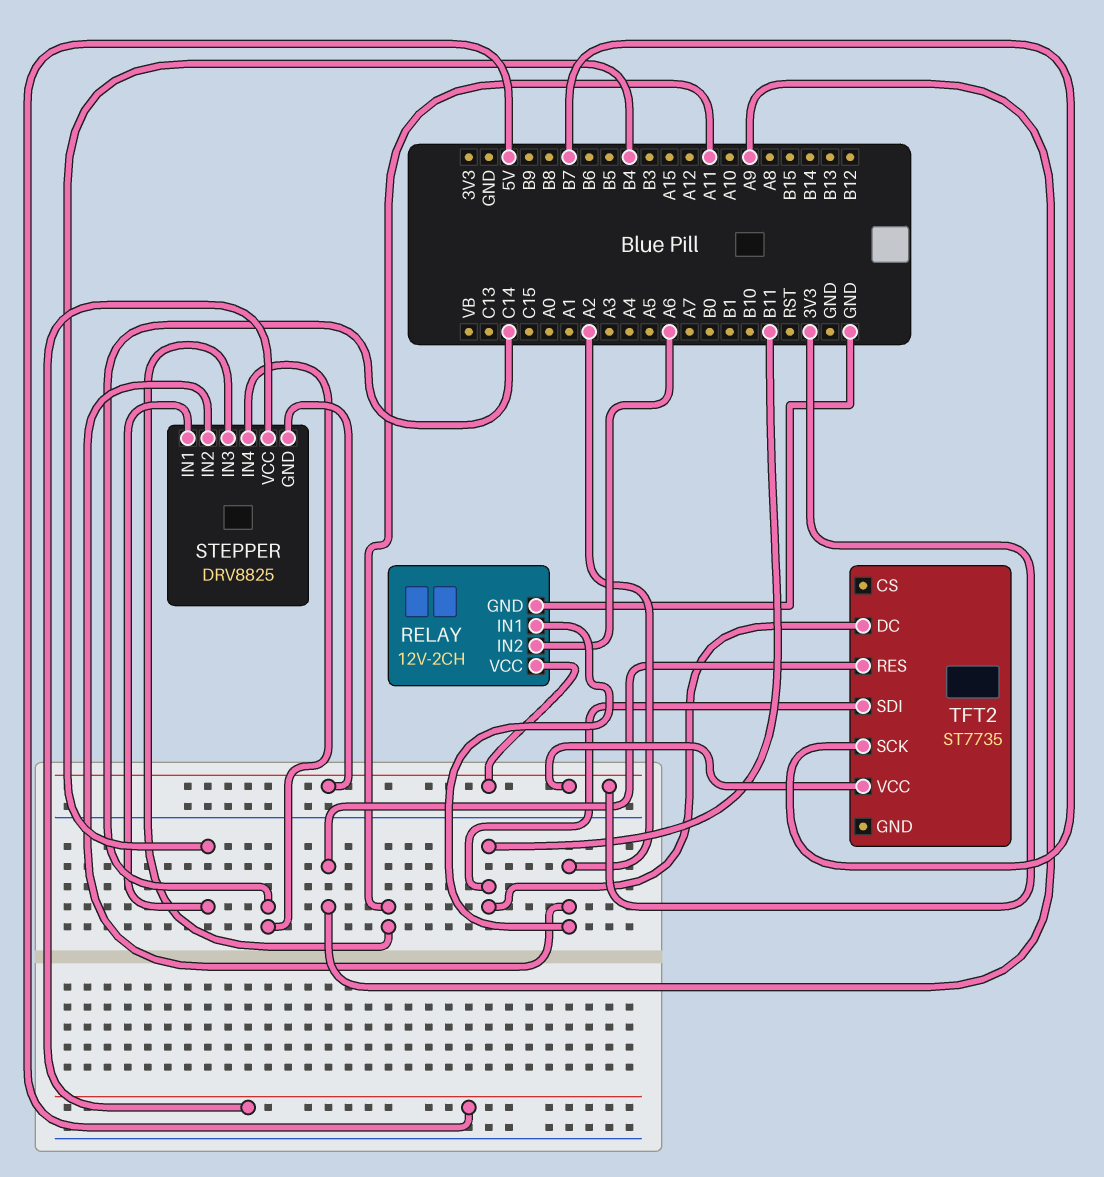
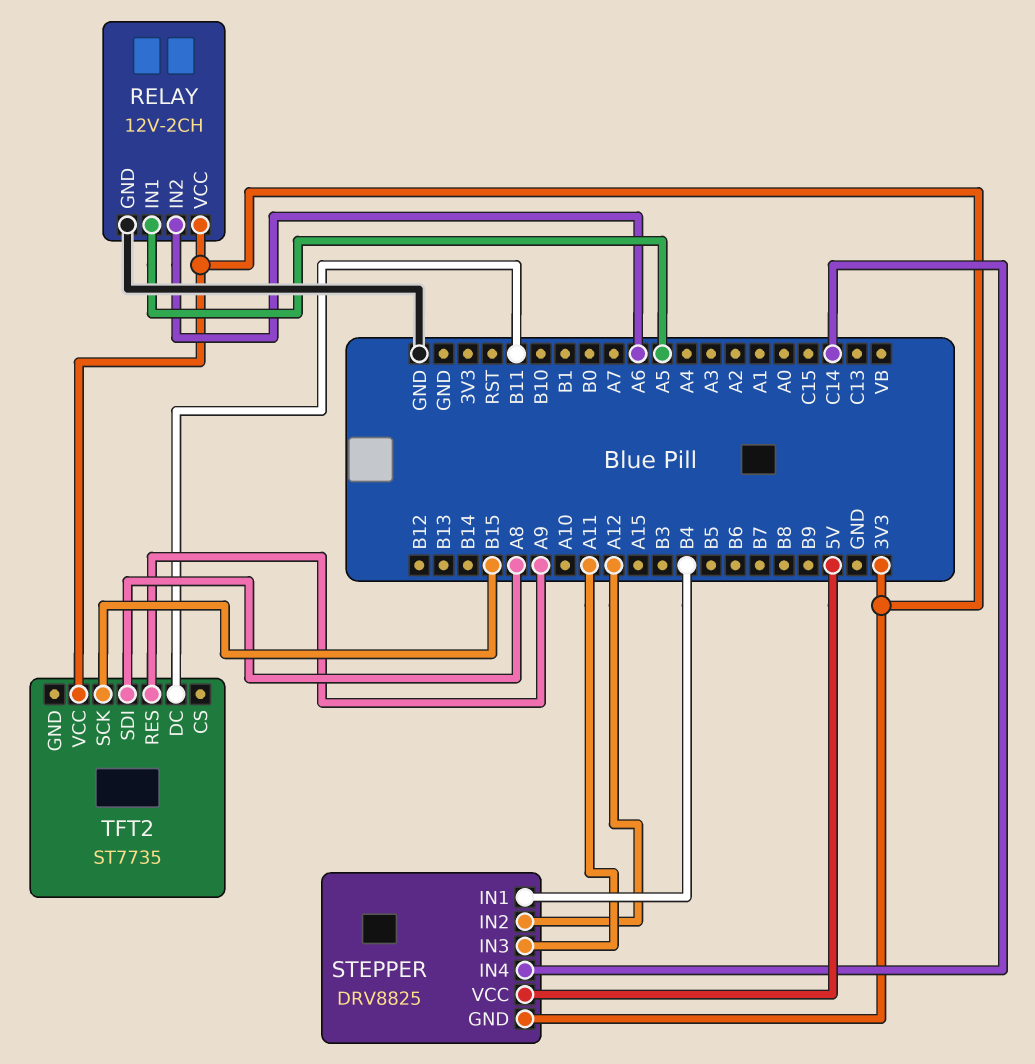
RELAY pin IN1: A2 -> A5
STEPPER pin IN2: A2 -> A12
TFT2 pin SCK: B7 -> B15
TFT2 pin SDI: B11 -> A8

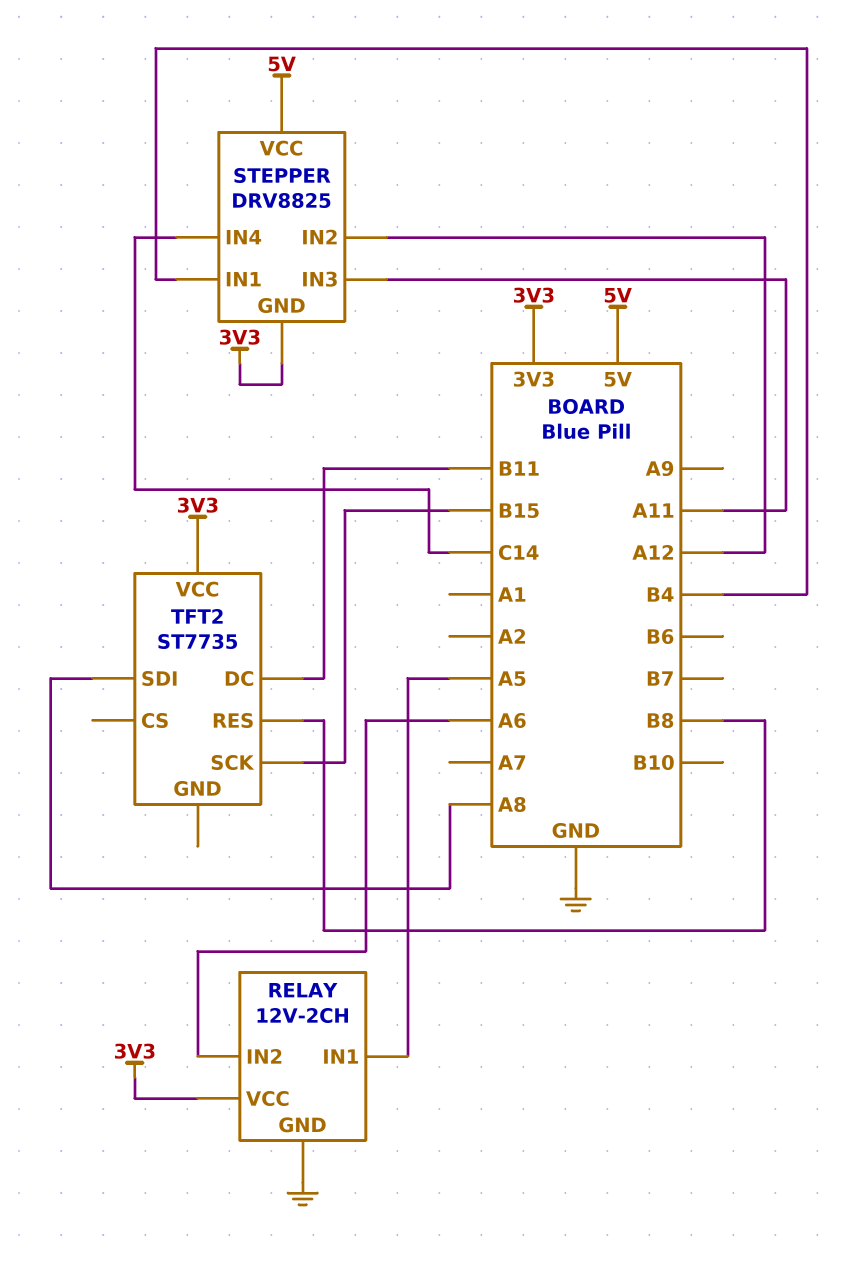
TFT2 pin RES: A9 -> B8

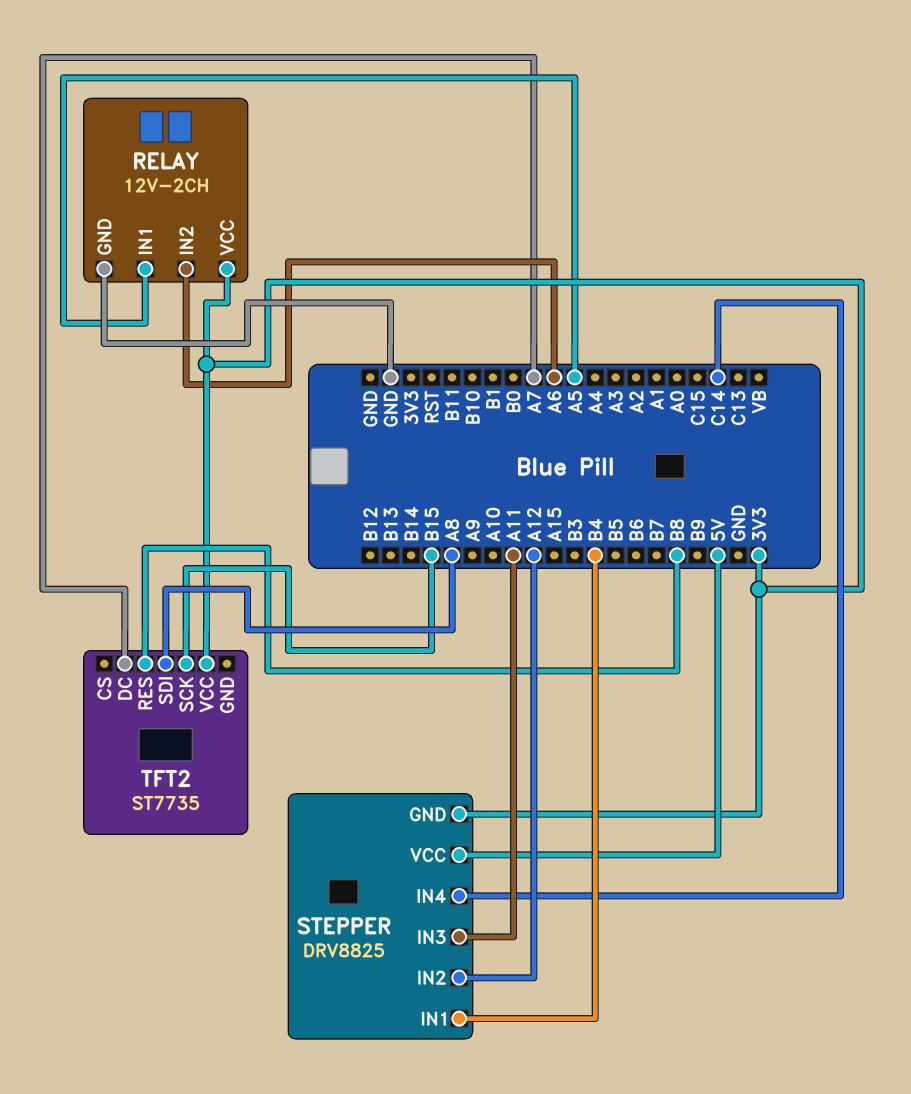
TFT2 pin DC: B11 -> A7

